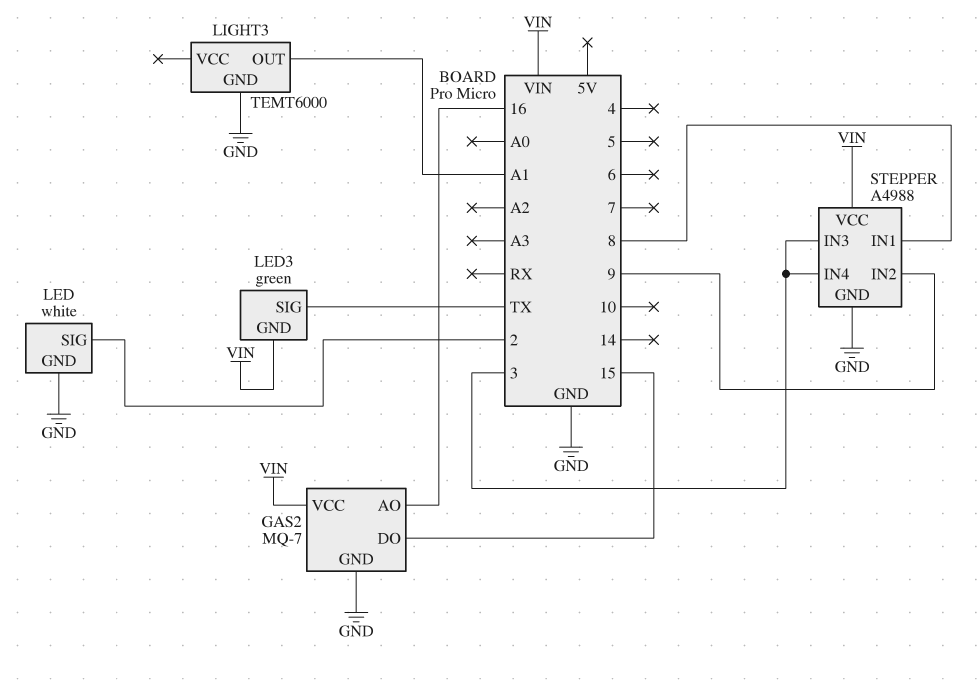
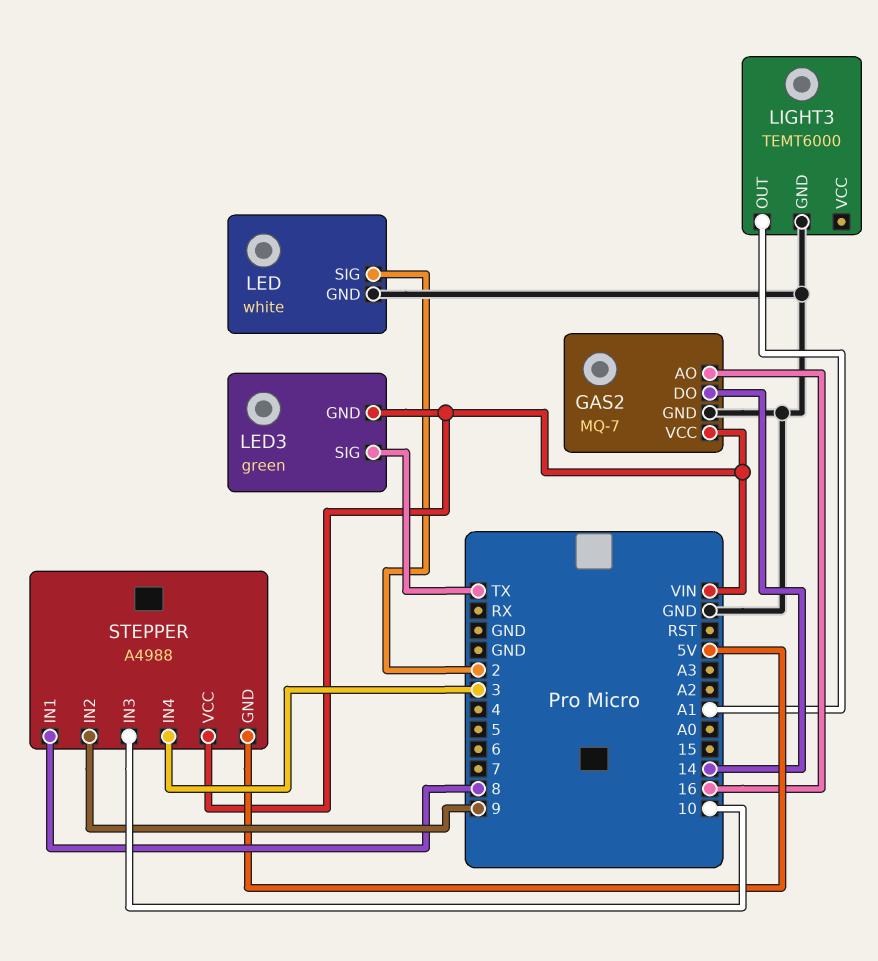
GAS2 pin DO: 15 -> 14
STEPPER pin GND: GND -> 5V
STEPPER pin IN3: 3 -> 10

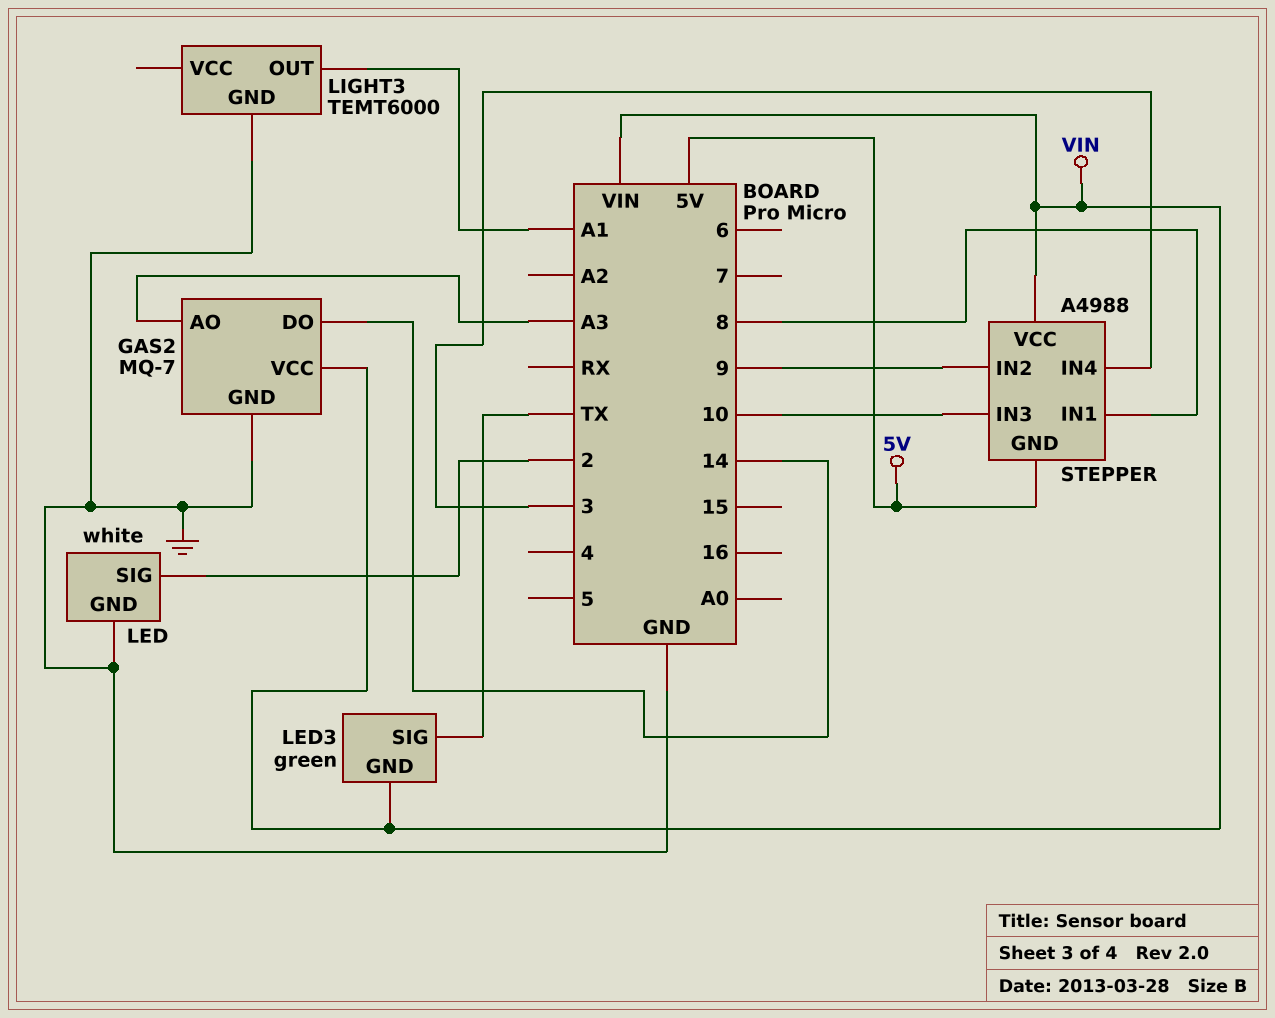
GAS2 pin AO: 16 -> A3

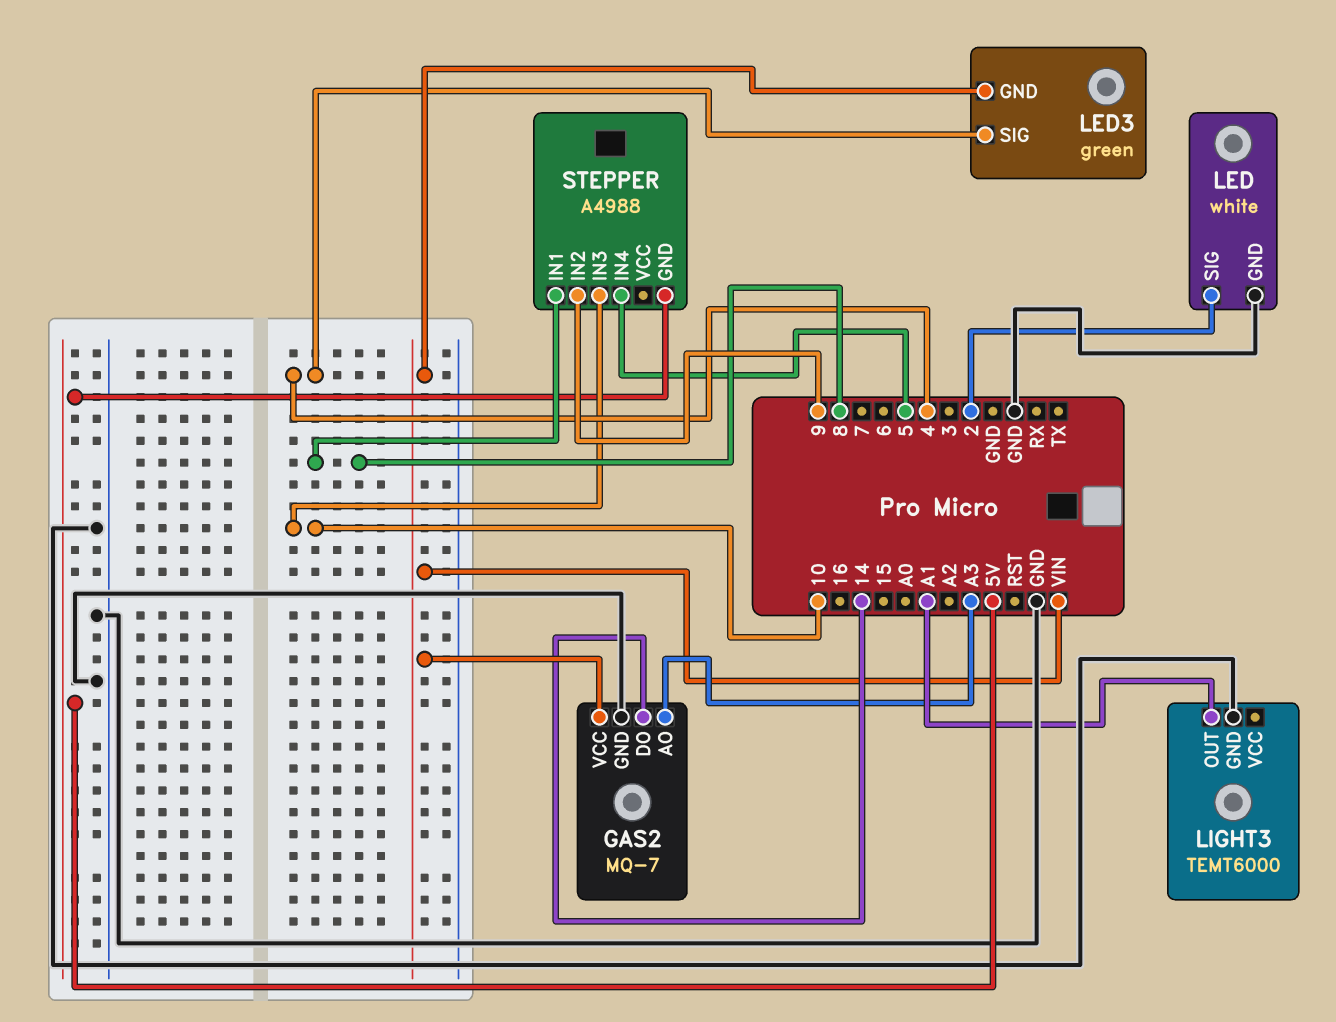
LED3 pin SIG: TX -> 4
STEPPER pin IN4: 3 -> 5
STEPPER pin VCC: VIN -> none

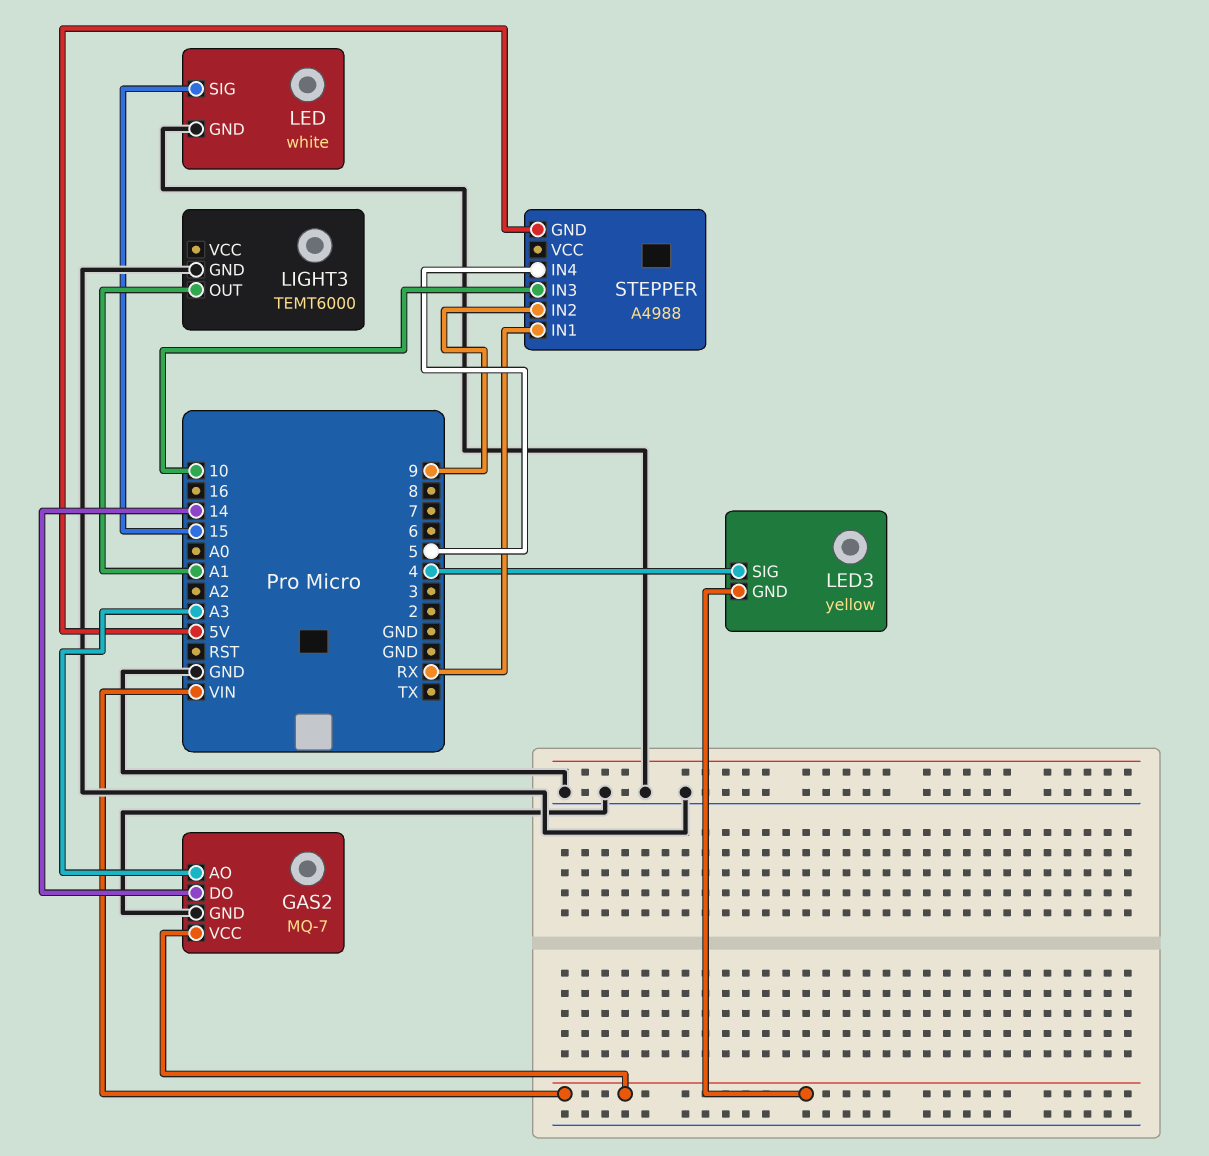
LED pin SIG: 2 -> 15
LED3: green -> yellow
STEPPER pin IN1: 8 -> RX

